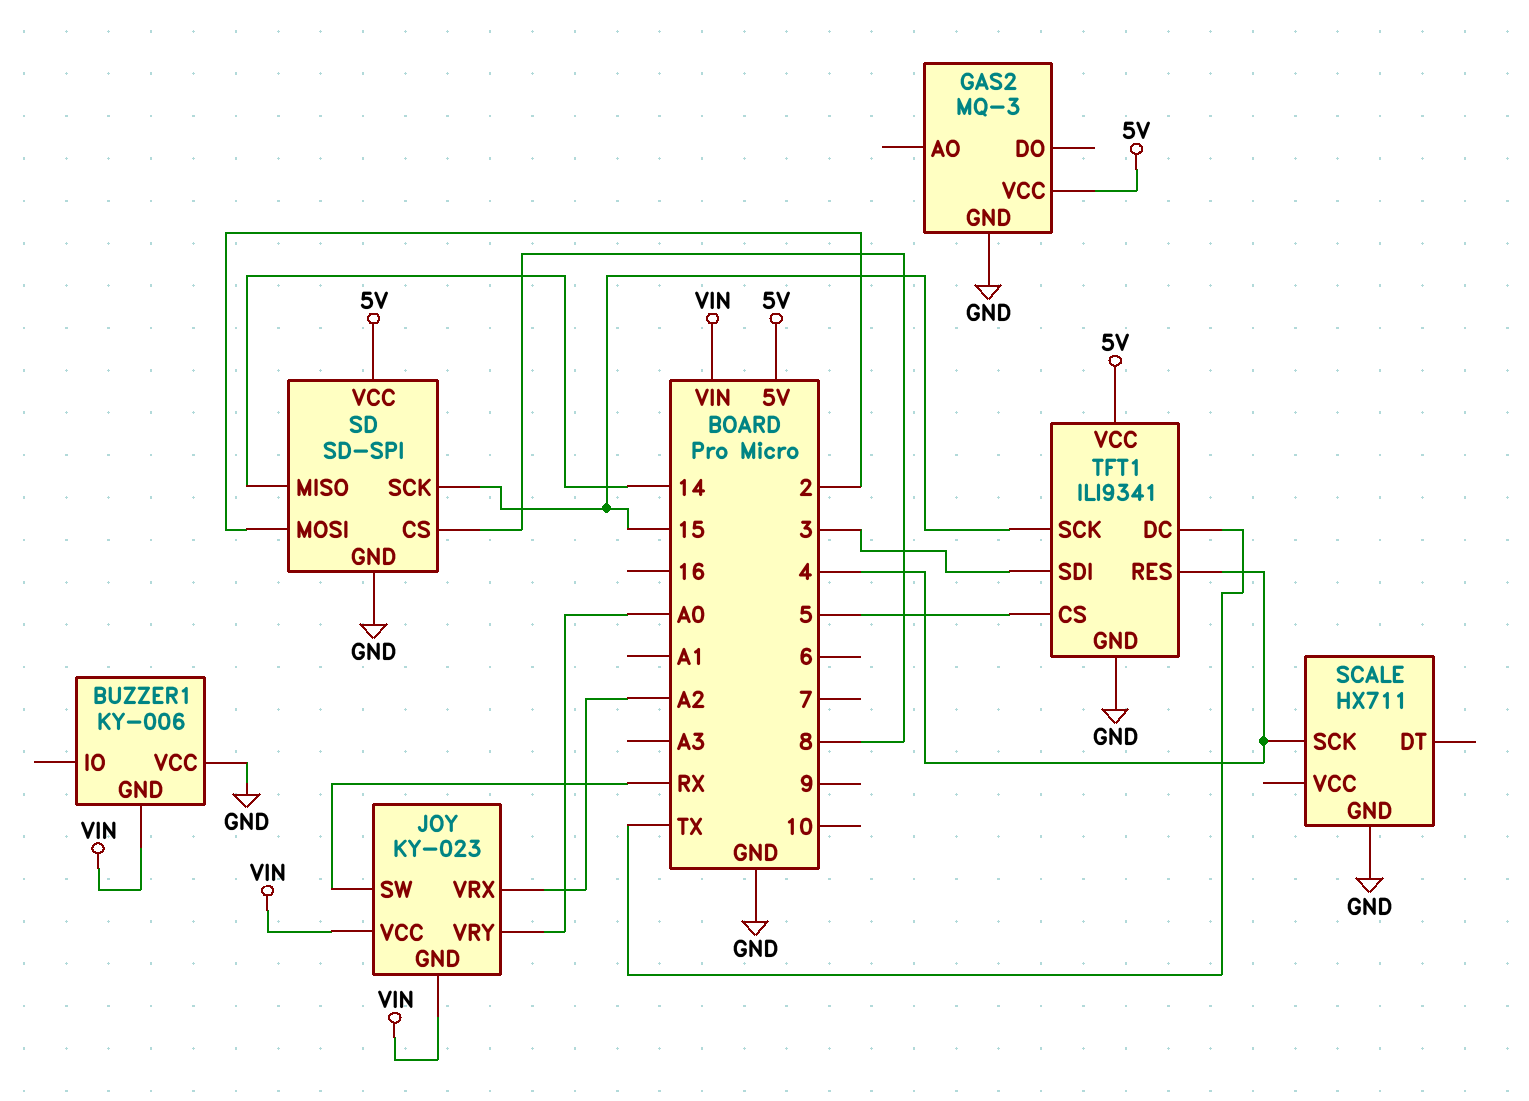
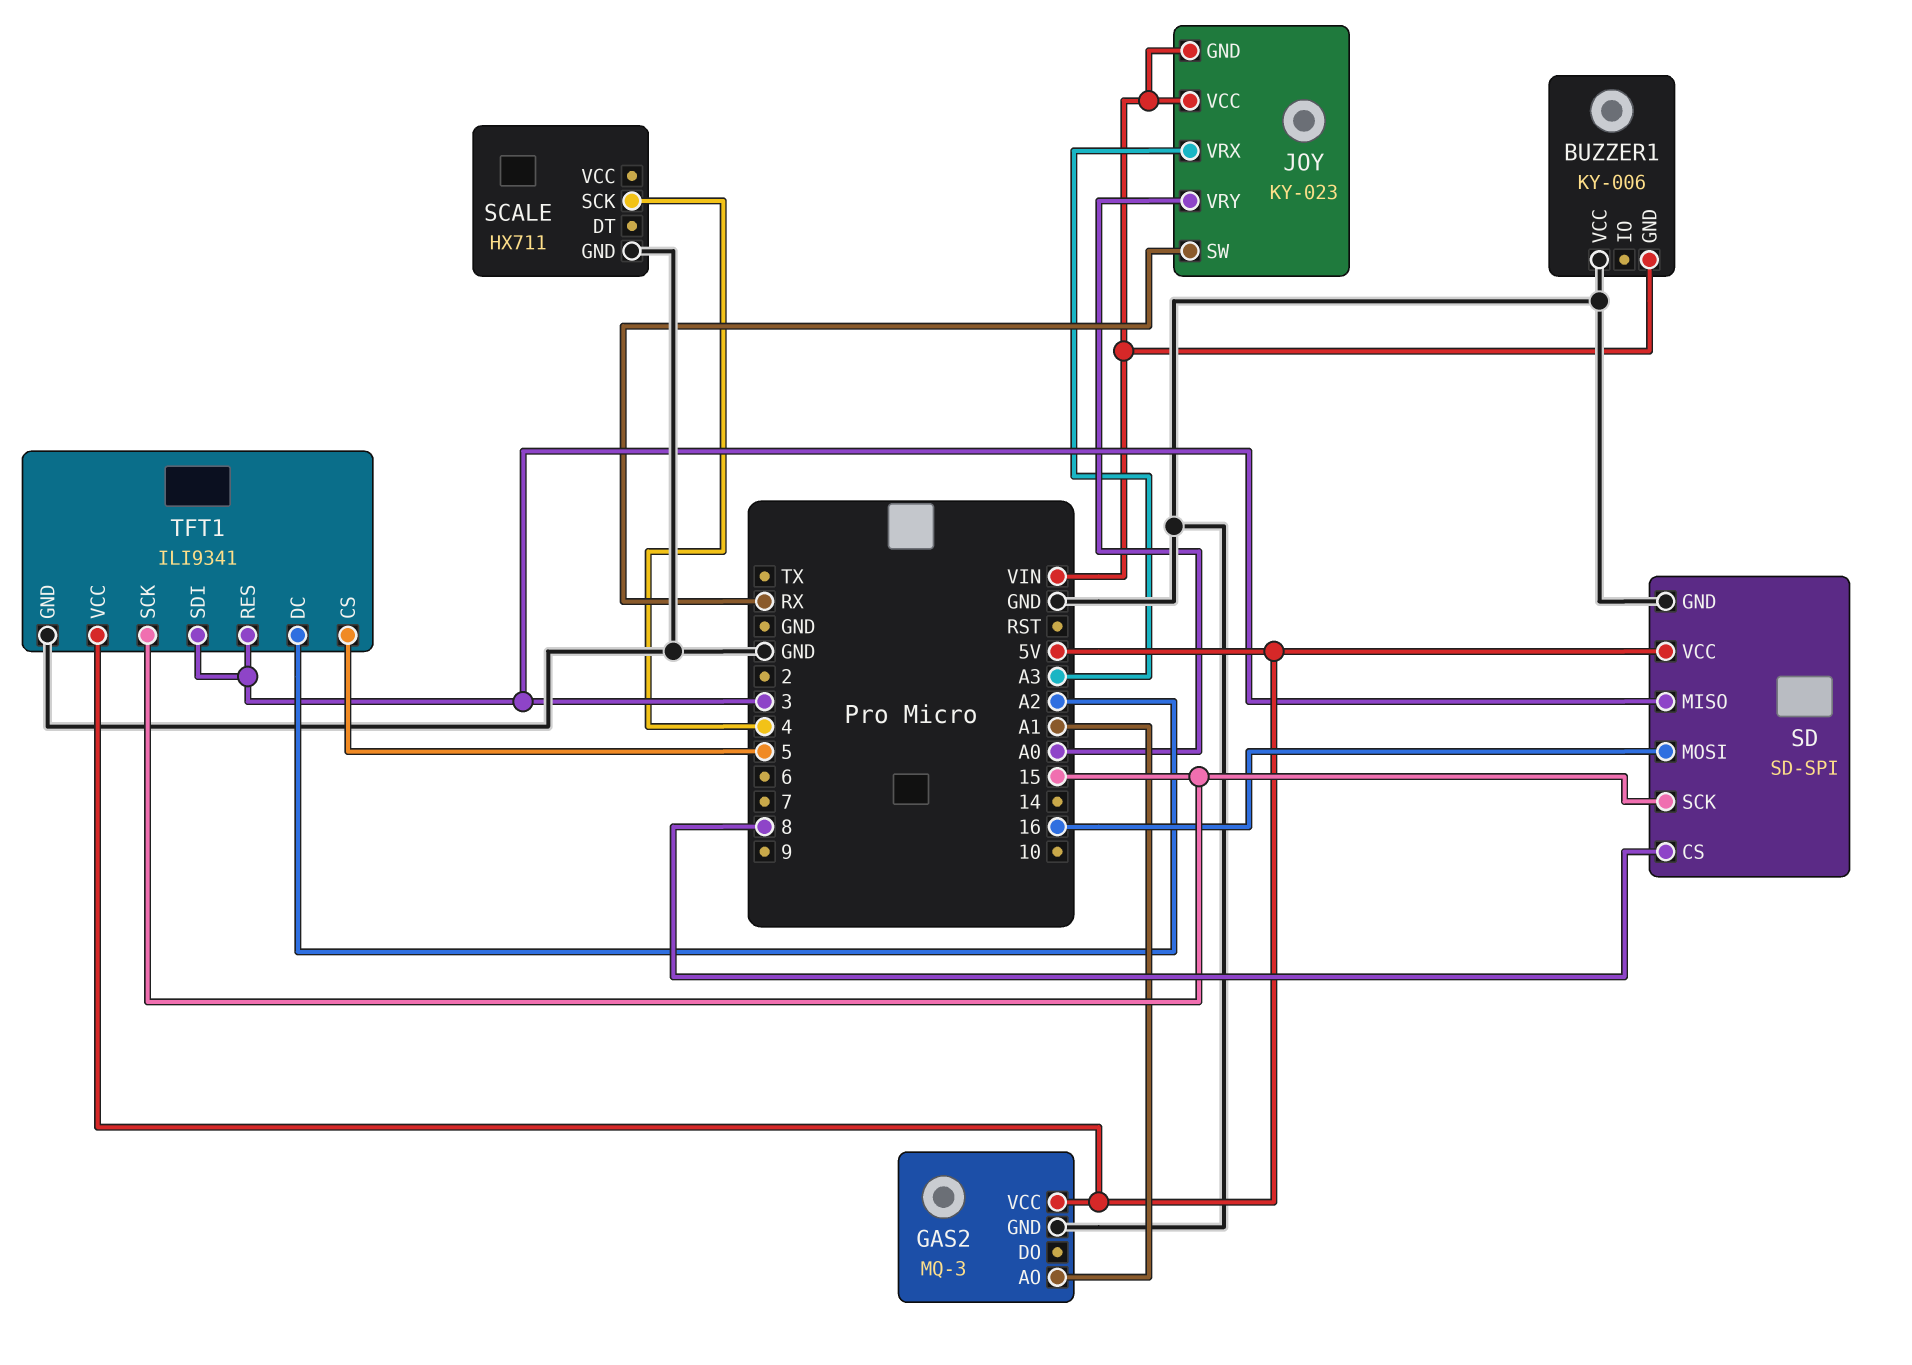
GAS2 pin AO: none -> A1
JOY pin VRX: A2 -> A3
SD pin MISO: 14 -> 3
SD pin MOSI: 2 -> 16
TFT1 pin DC: TX -> A2
TFT1 pin RES: 4 -> 3

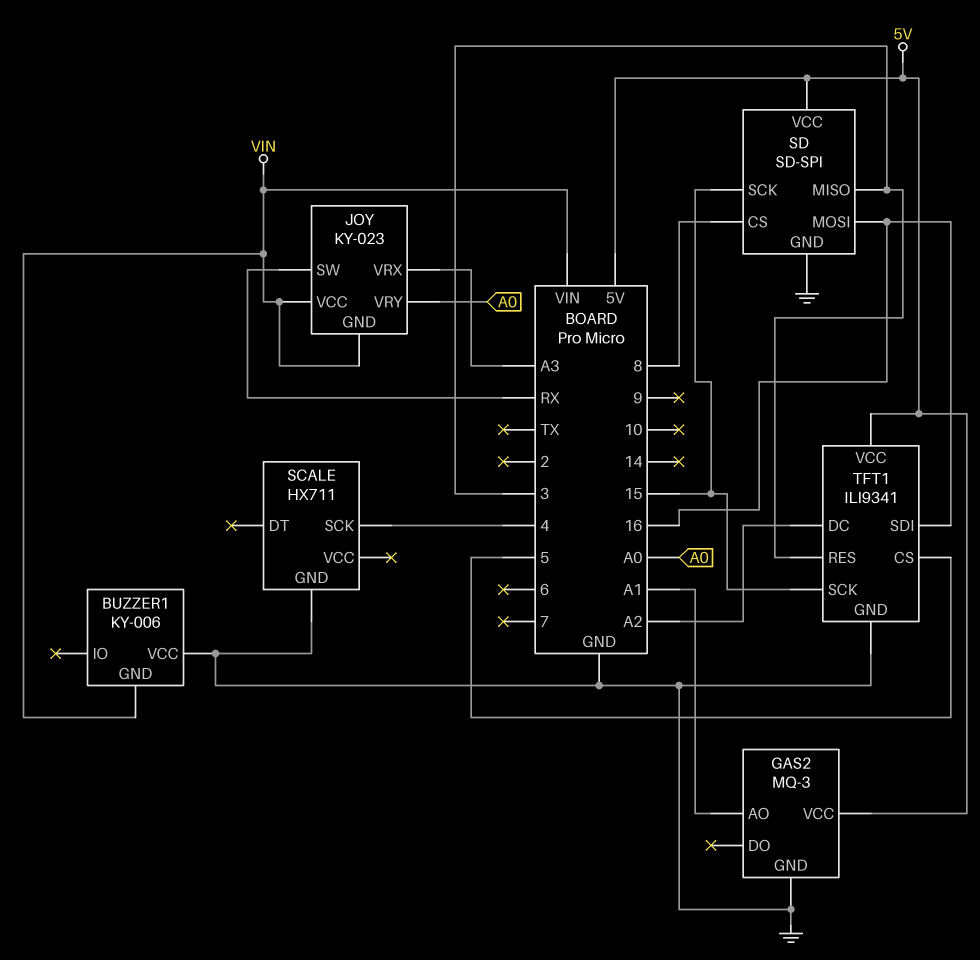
TFT1 pin SDI: 3 -> 16

